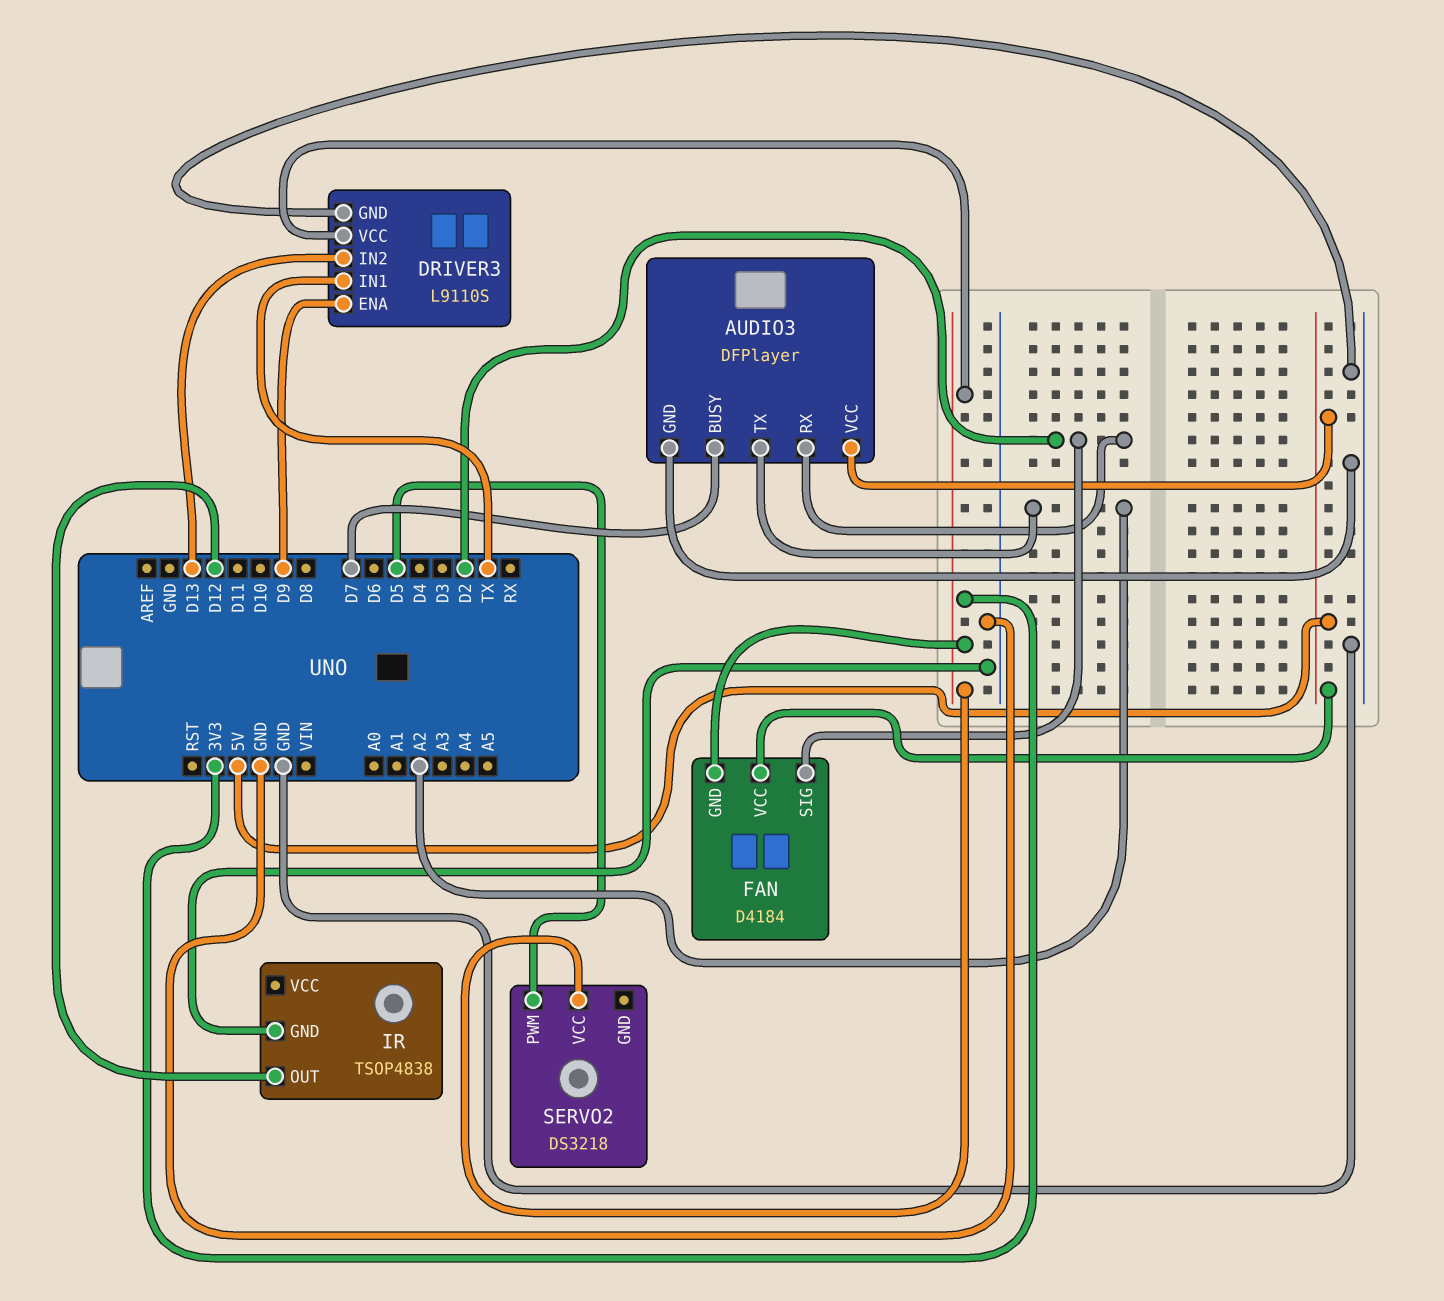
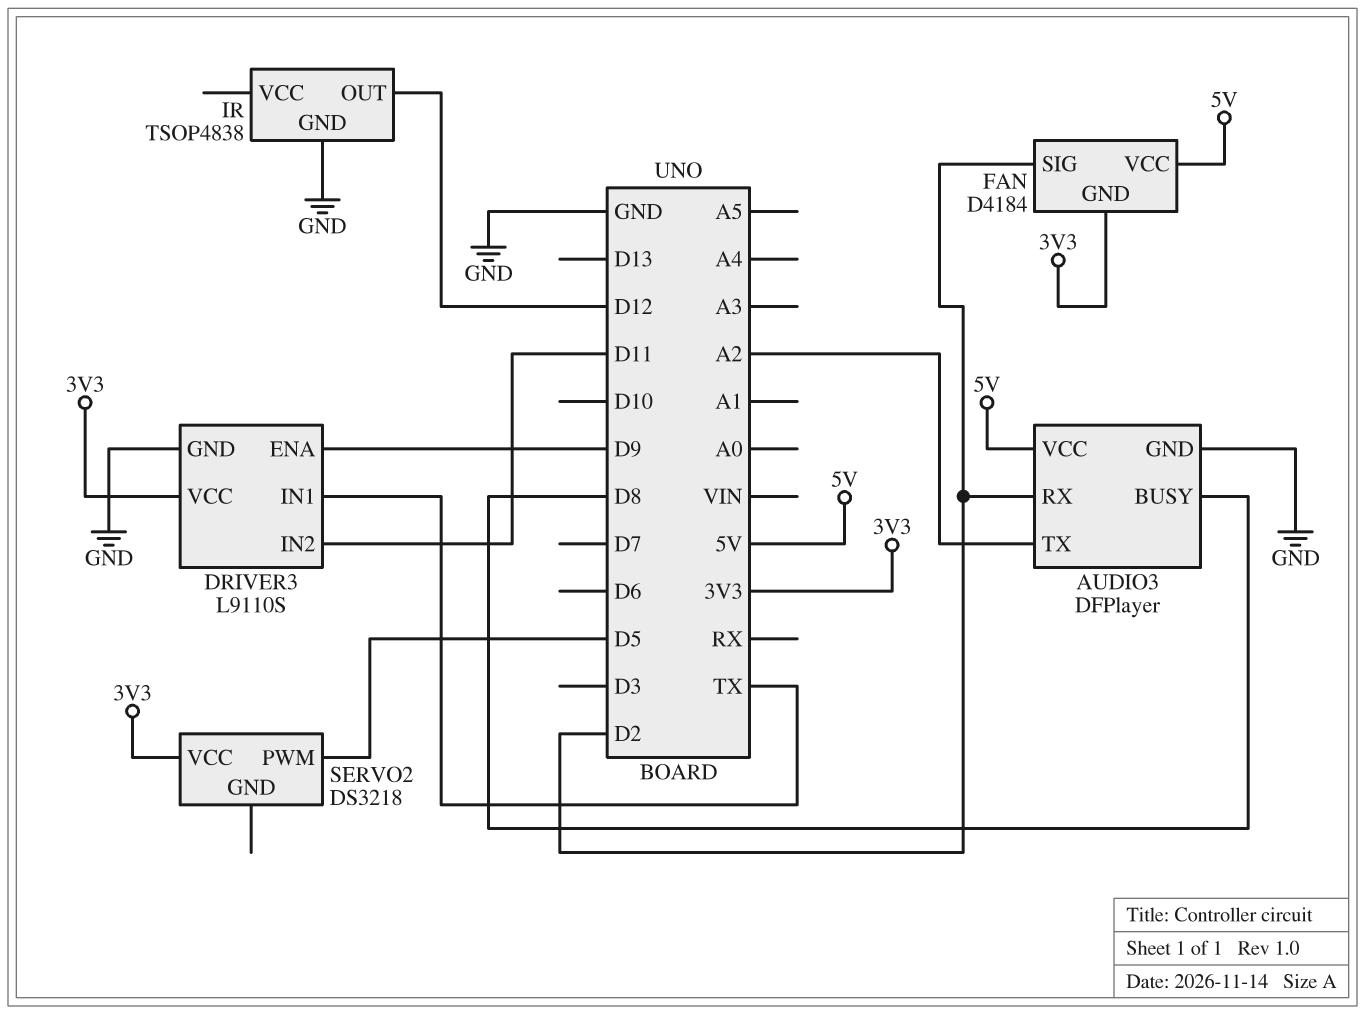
AUDIO3 pin BUSY: D7 -> D8
DRIVER3 pin IN2: D13 -> D11

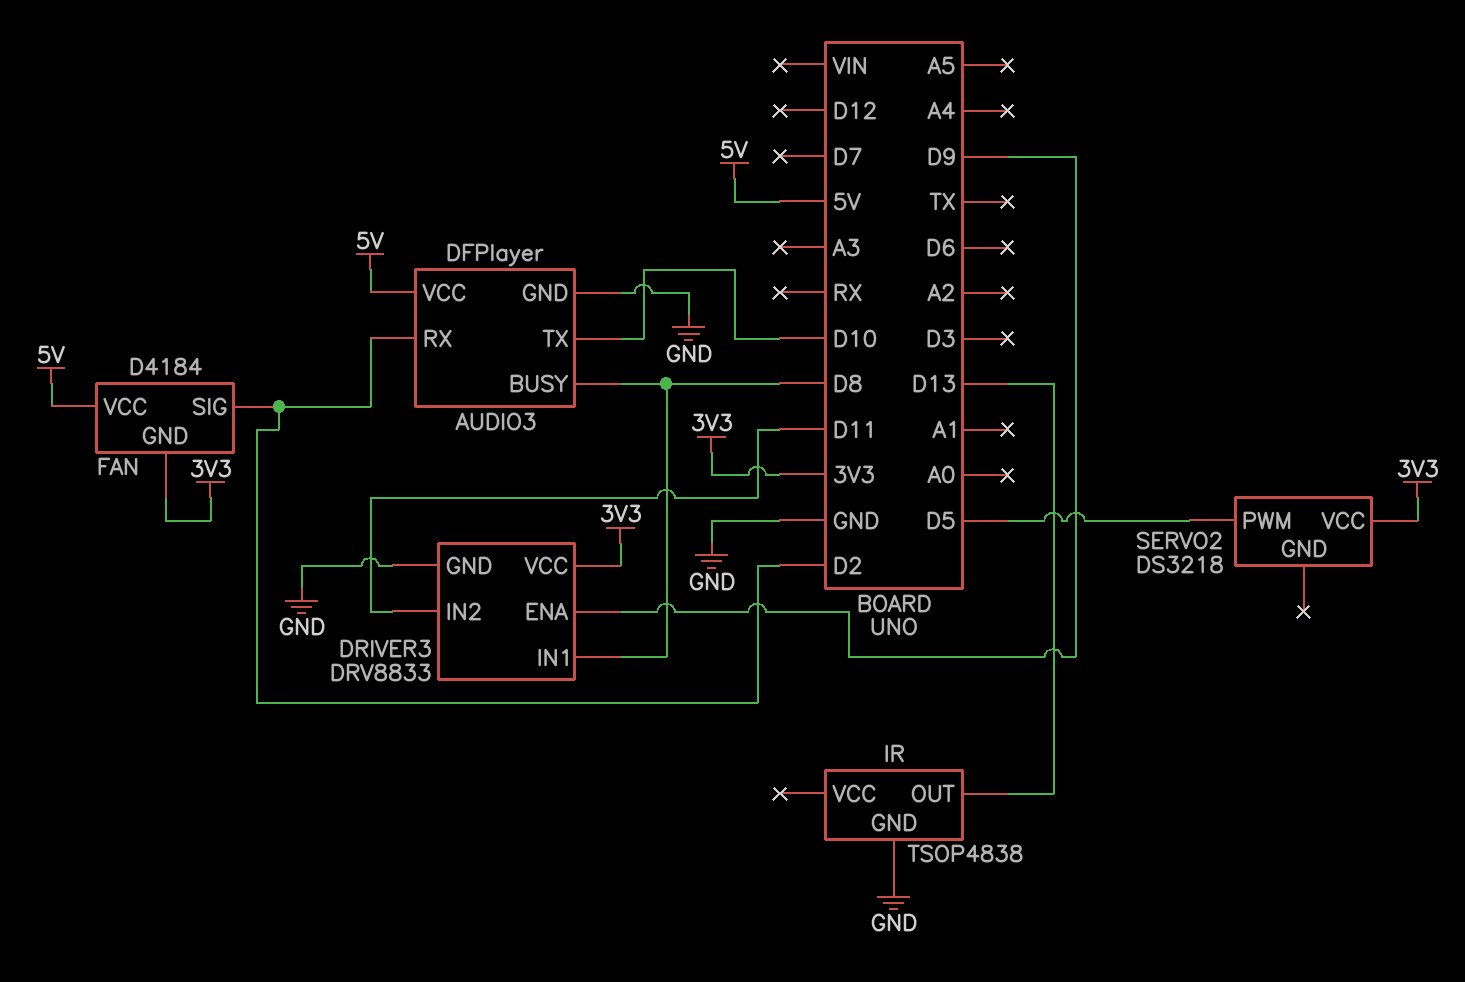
AUDIO3 pin TX: A2 -> D10
DRIVER3: L9110S -> DRV8833
DRIVER3 pin IN1: TX -> D8
IR pin OUT: D12 -> D13

